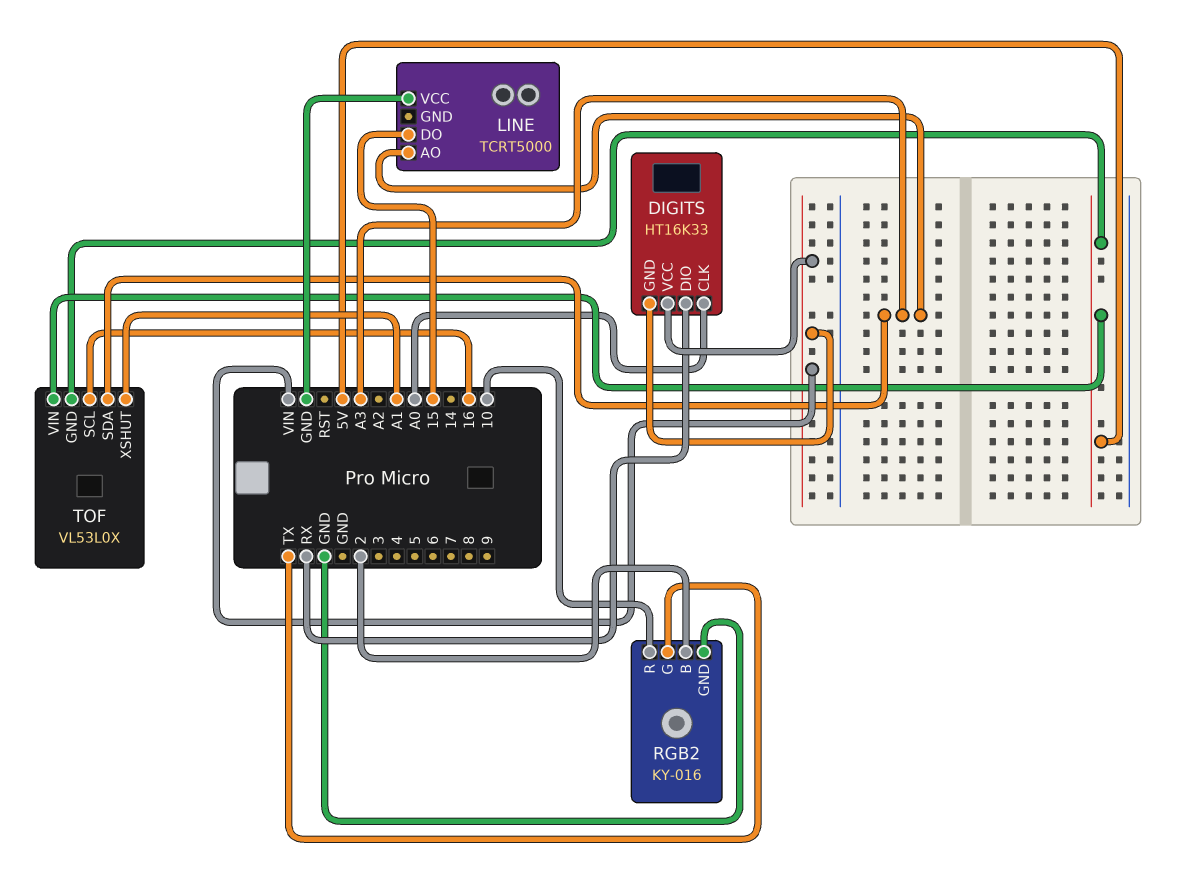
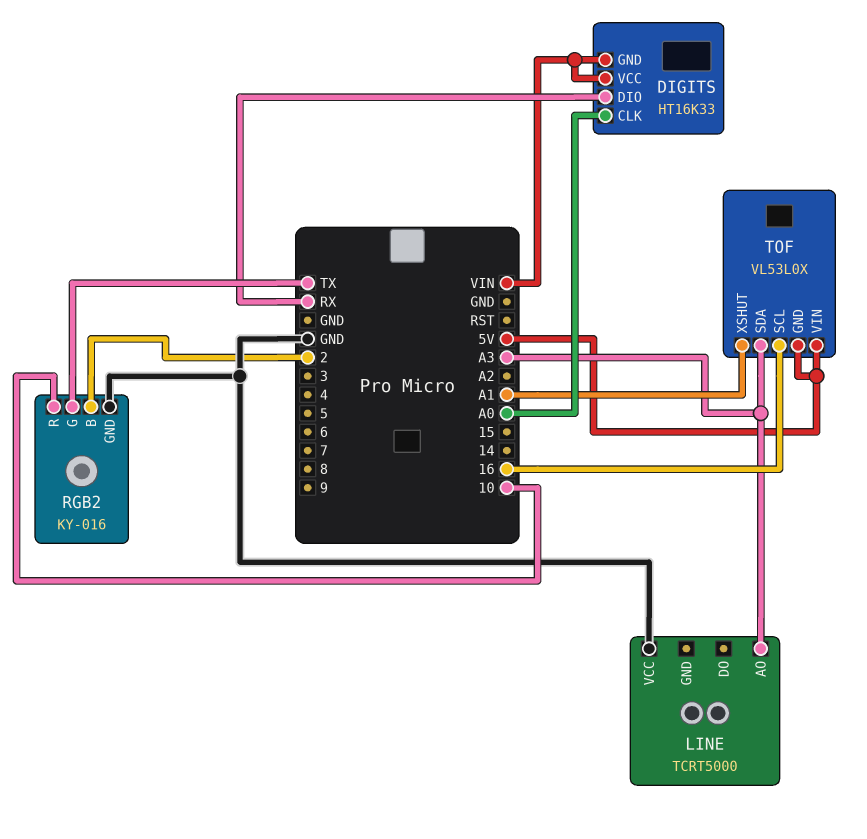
LINE pin DO: 15 -> none

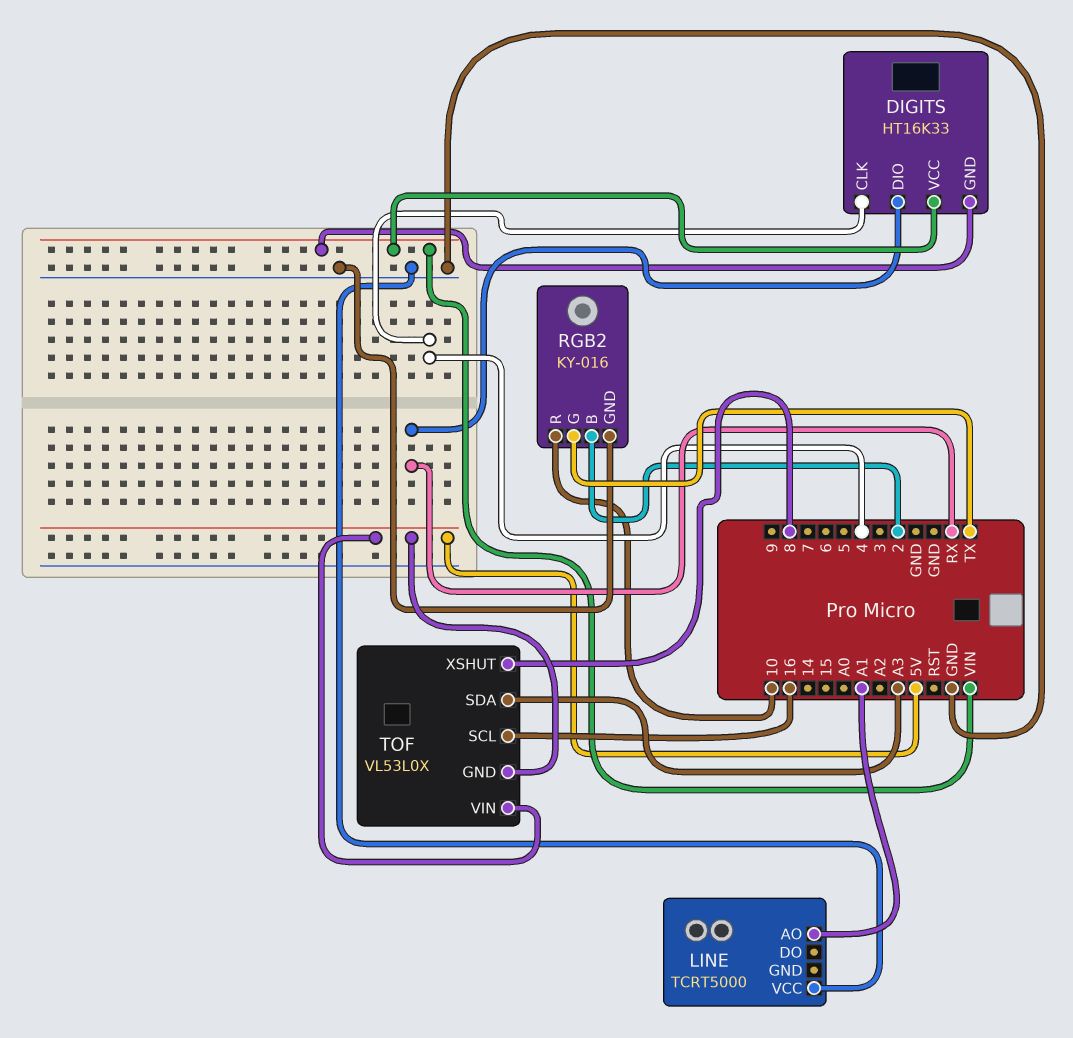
DIGITS pin CLK: A0 -> 4
LINE pin AO: A3 -> A1
TOF pin XSHUT: A1 -> 8

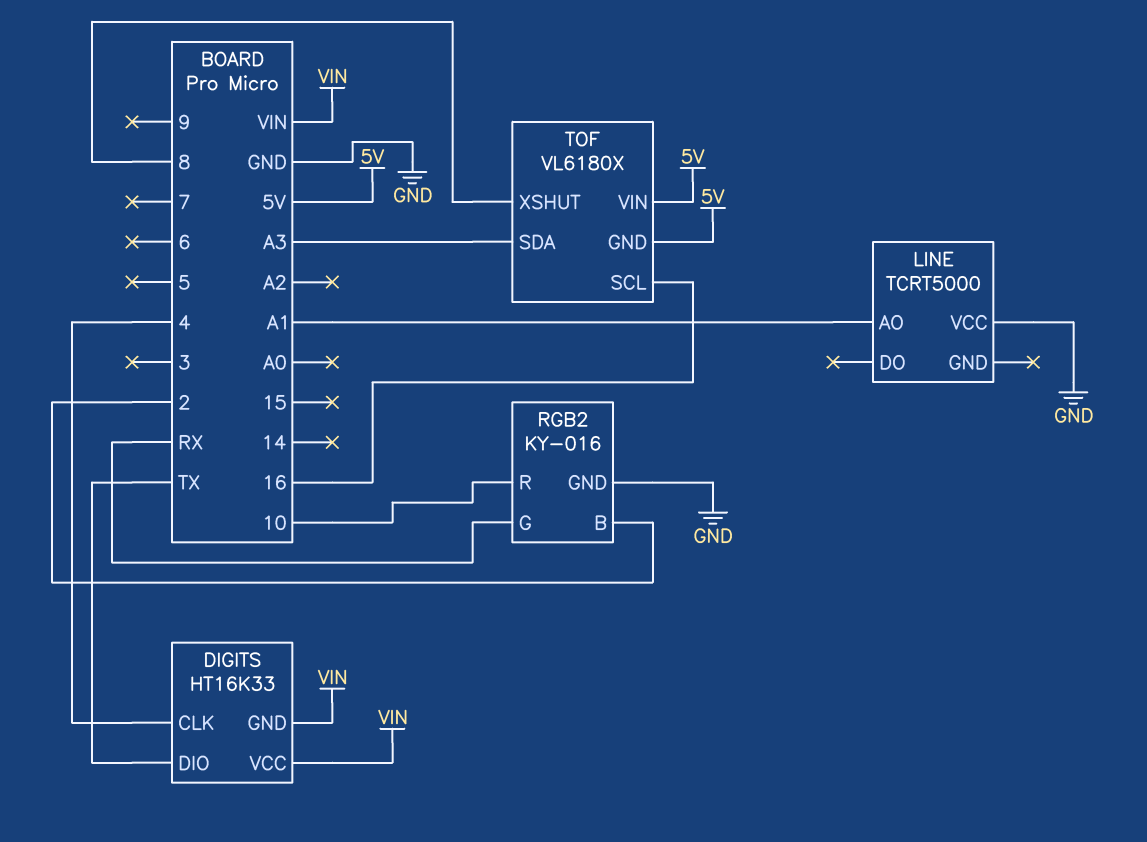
DIGITS pin DIO: RX -> TX
RGB2 pin G: TX -> RX
TOF: VL53L0X -> VL6180X

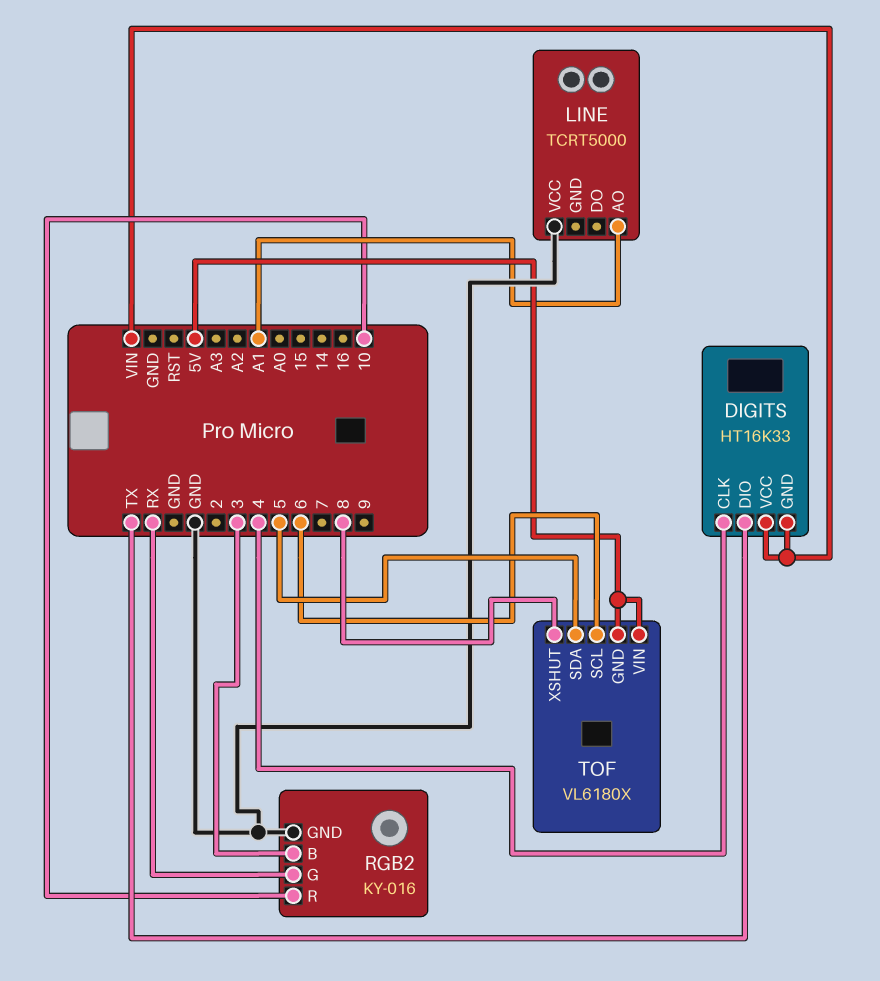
RGB2 pin B: 2 -> 3
TOF pin SCL: 16 -> 6
TOF pin SDA: A3 -> 5

